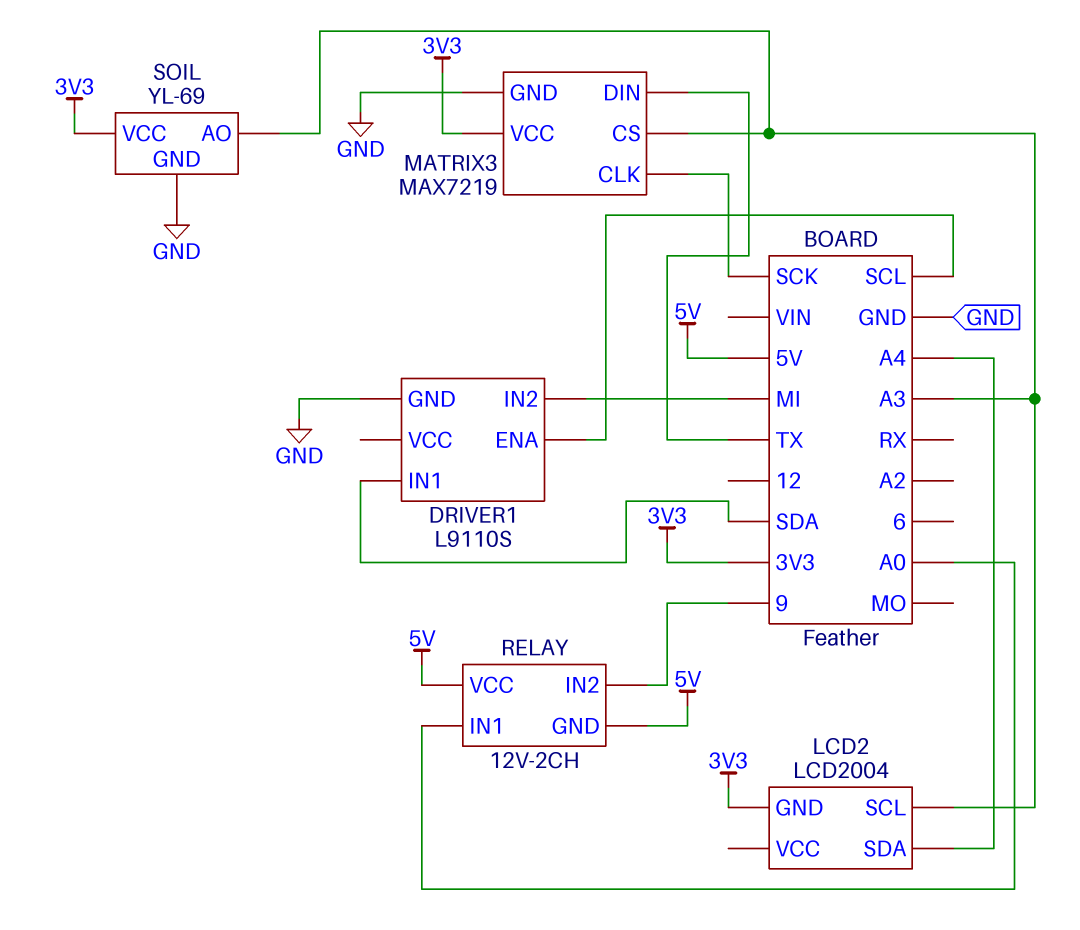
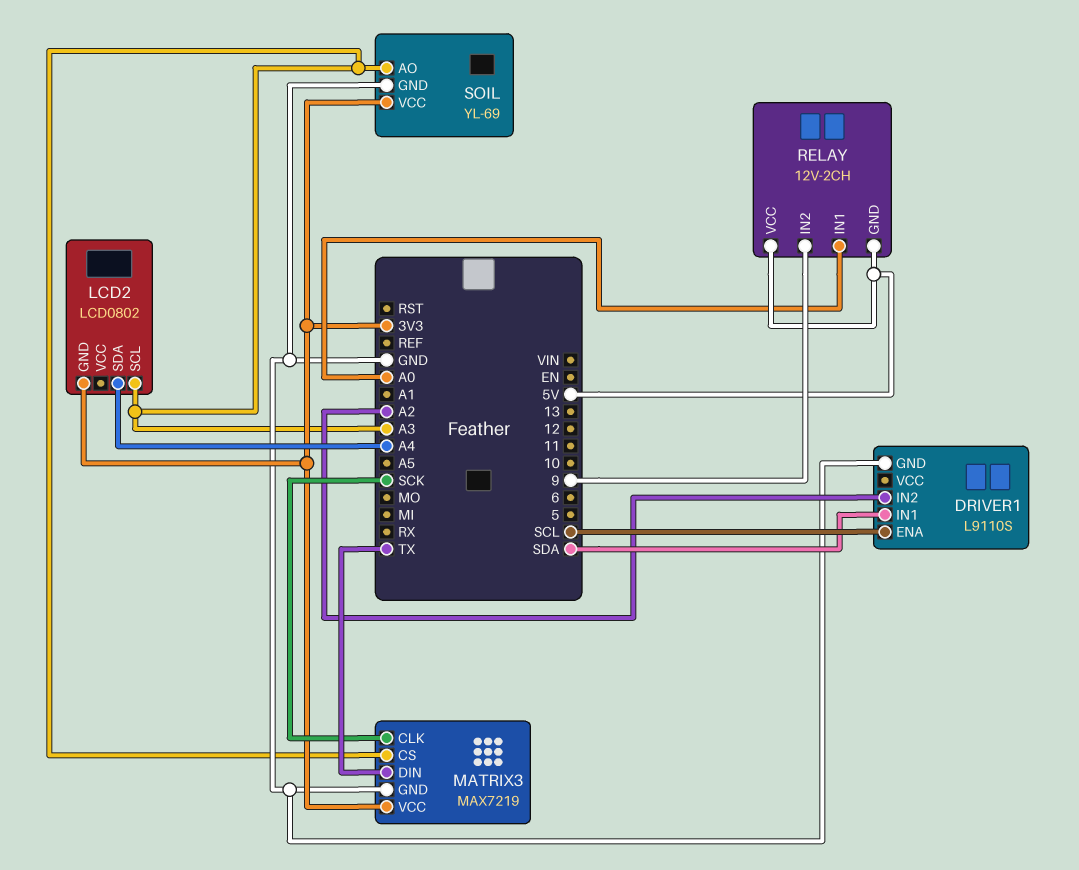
DRIVER1 pin IN2: MI -> A2
LCD2: LCD2004 -> LCD0802

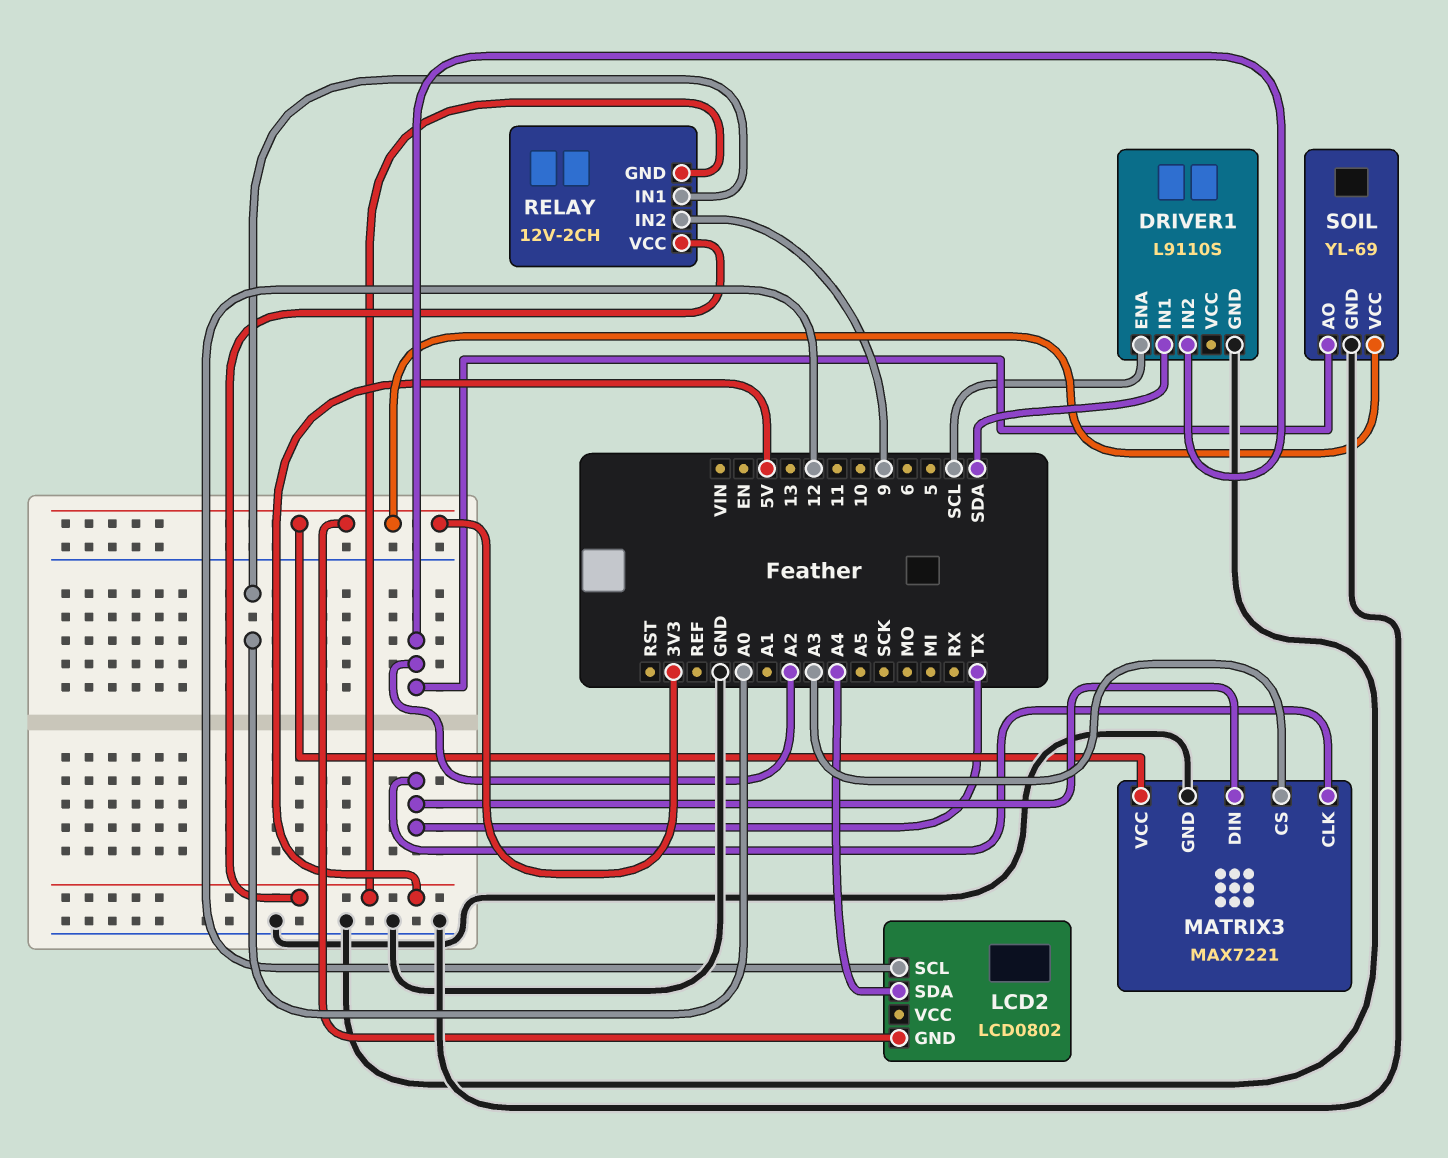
LCD2 pin SCL: A3 -> 12
MATRIX3: MAX7219 -> MAX7221
MATRIX3 pin CLK: SCK -> TX
SOIL pin AO: A3 -> A2

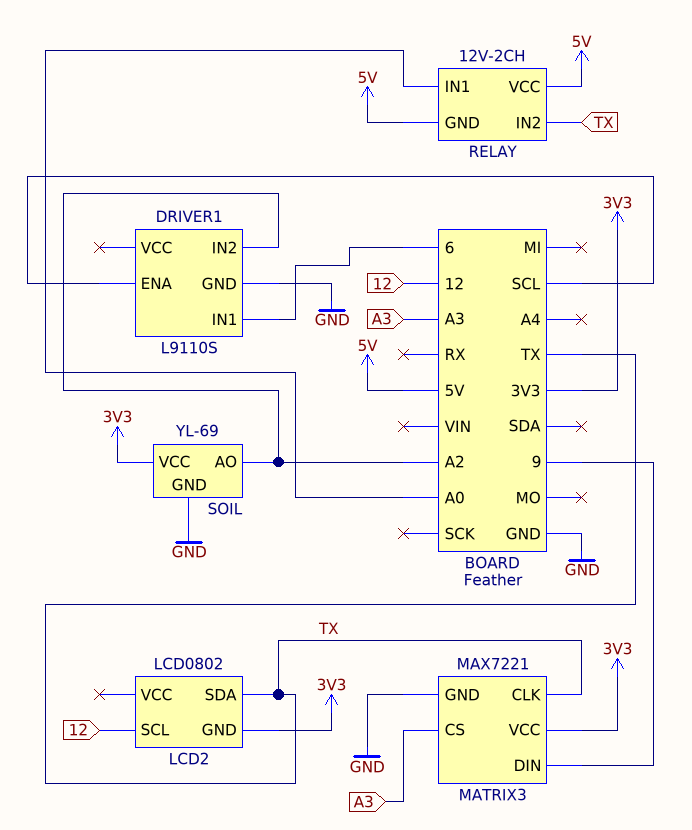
DRIVER1 pin IN1: SDA -> 6
LCD2 pin SDA: A4 -> TX
MATRIX3 pin DIN: TX -> 9
RELAY pin IN2: 9 -> TX

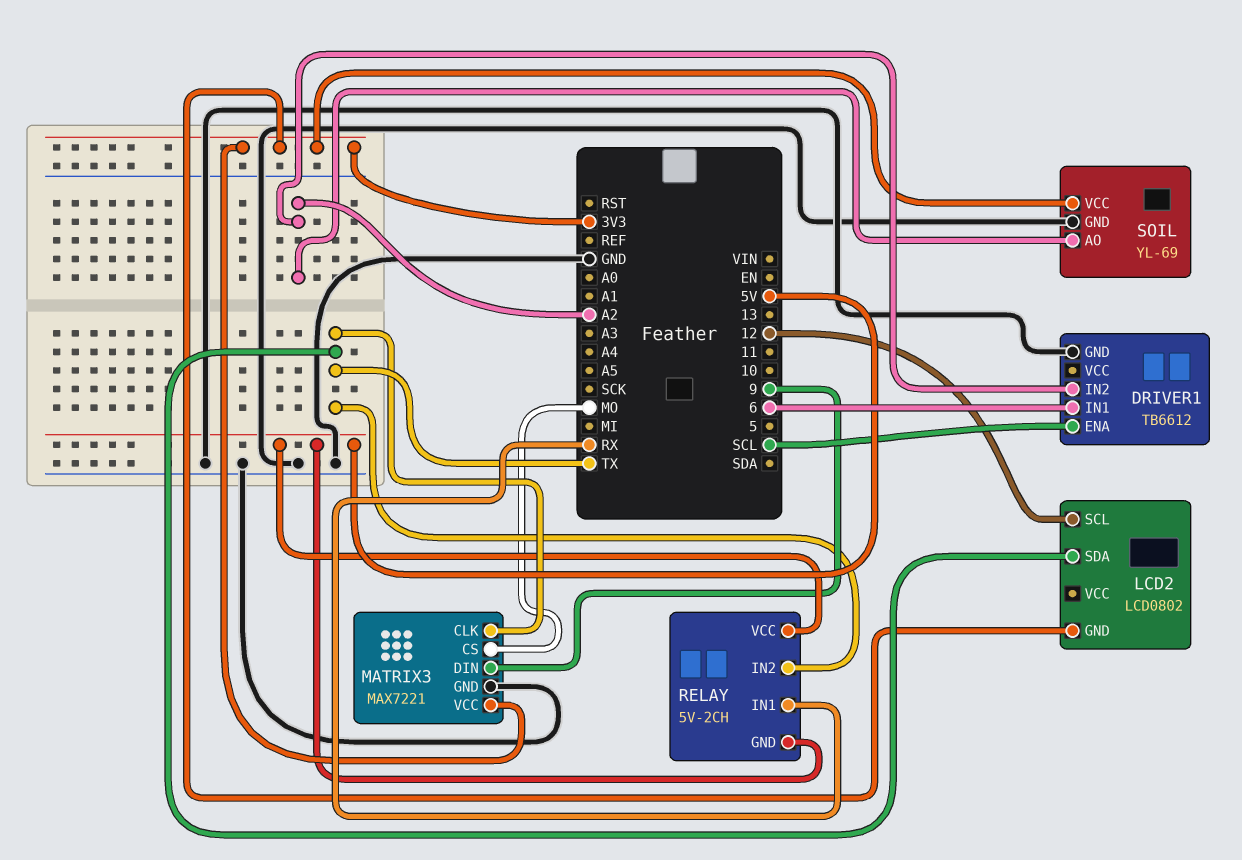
DRIVER1: L9110S -> TB6612
MATRIX3 pin CS: A3 -> MO
RELAY: 12V-2CH -> 5V-2CH
RELAY pin IN1: A0 -> RX

